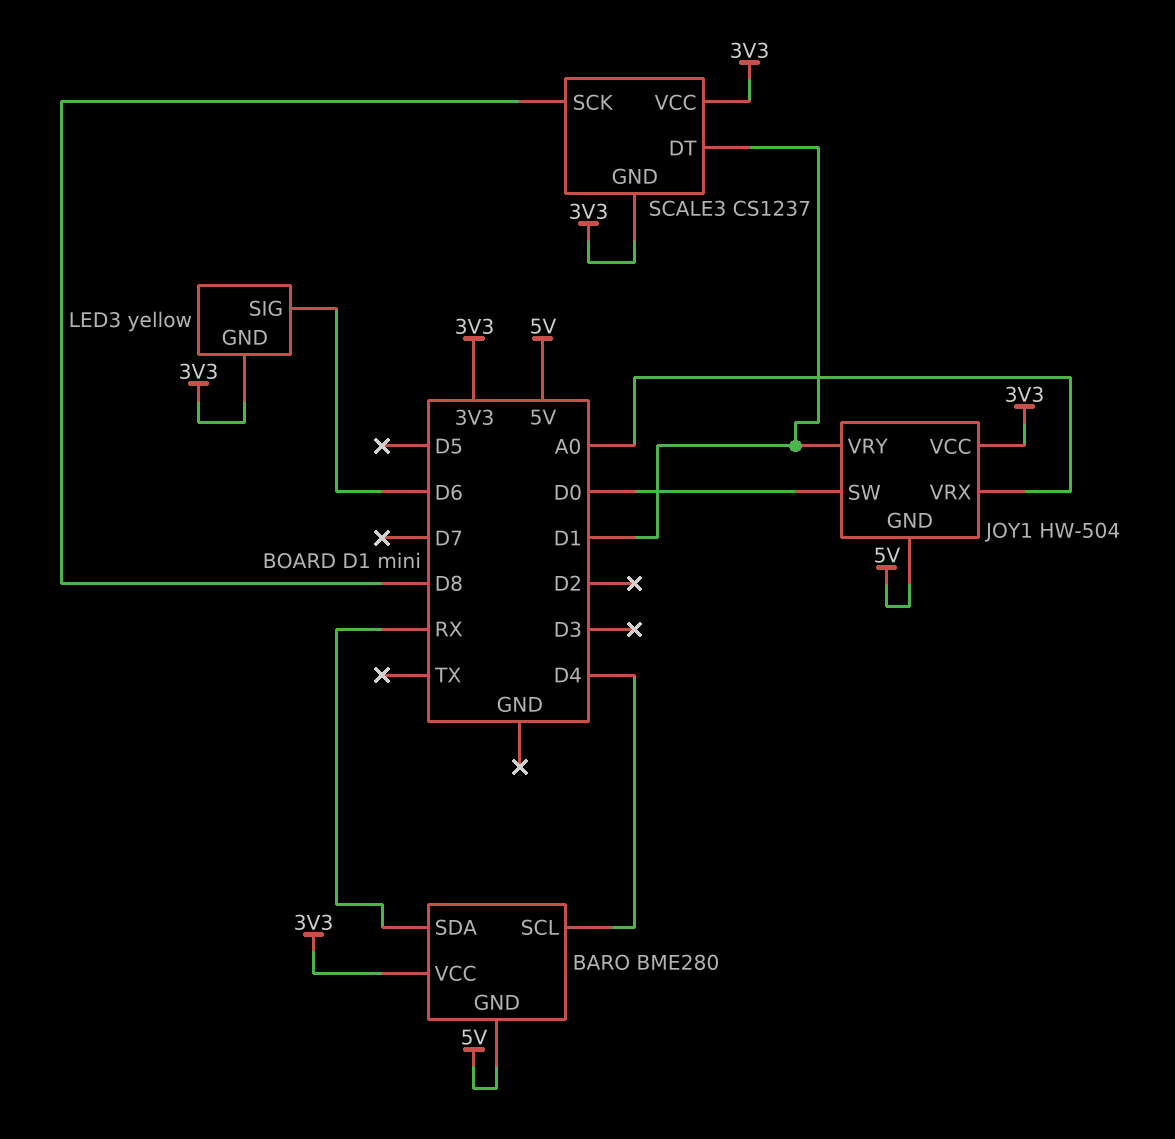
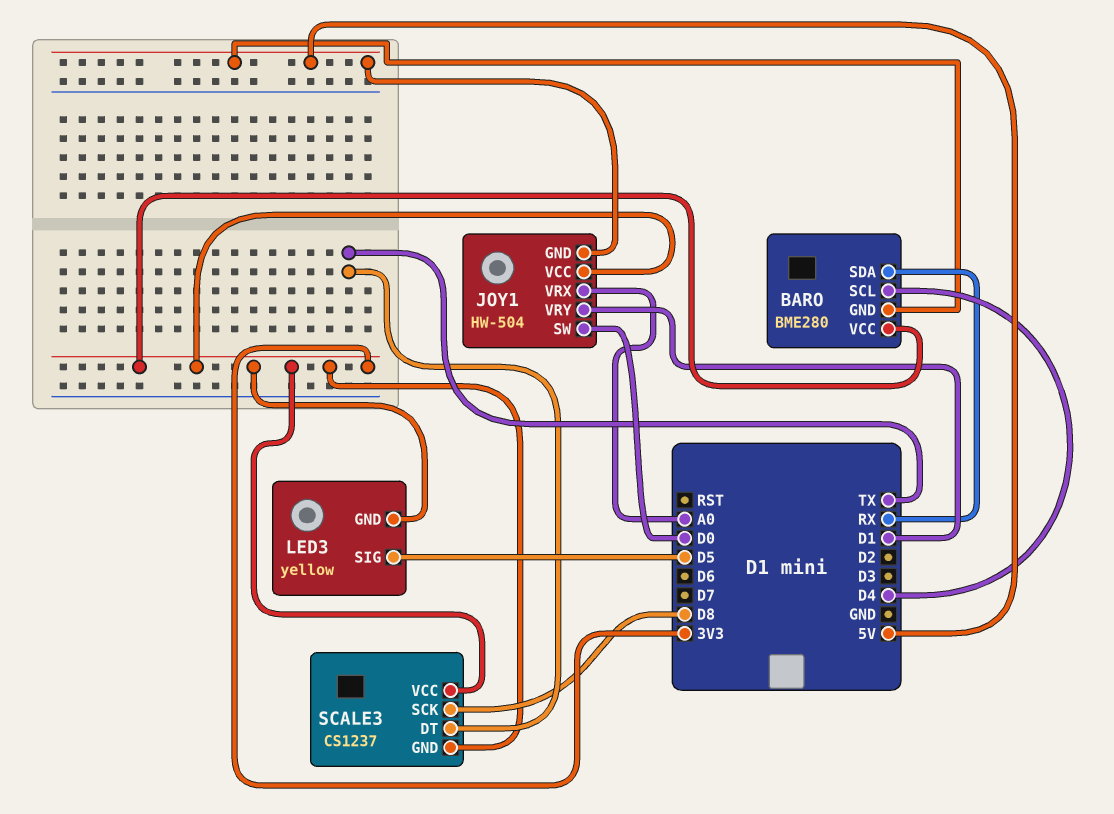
LED3 pin SIG: D6 -> D5
SCALE3 pin DT: D1 -> TX

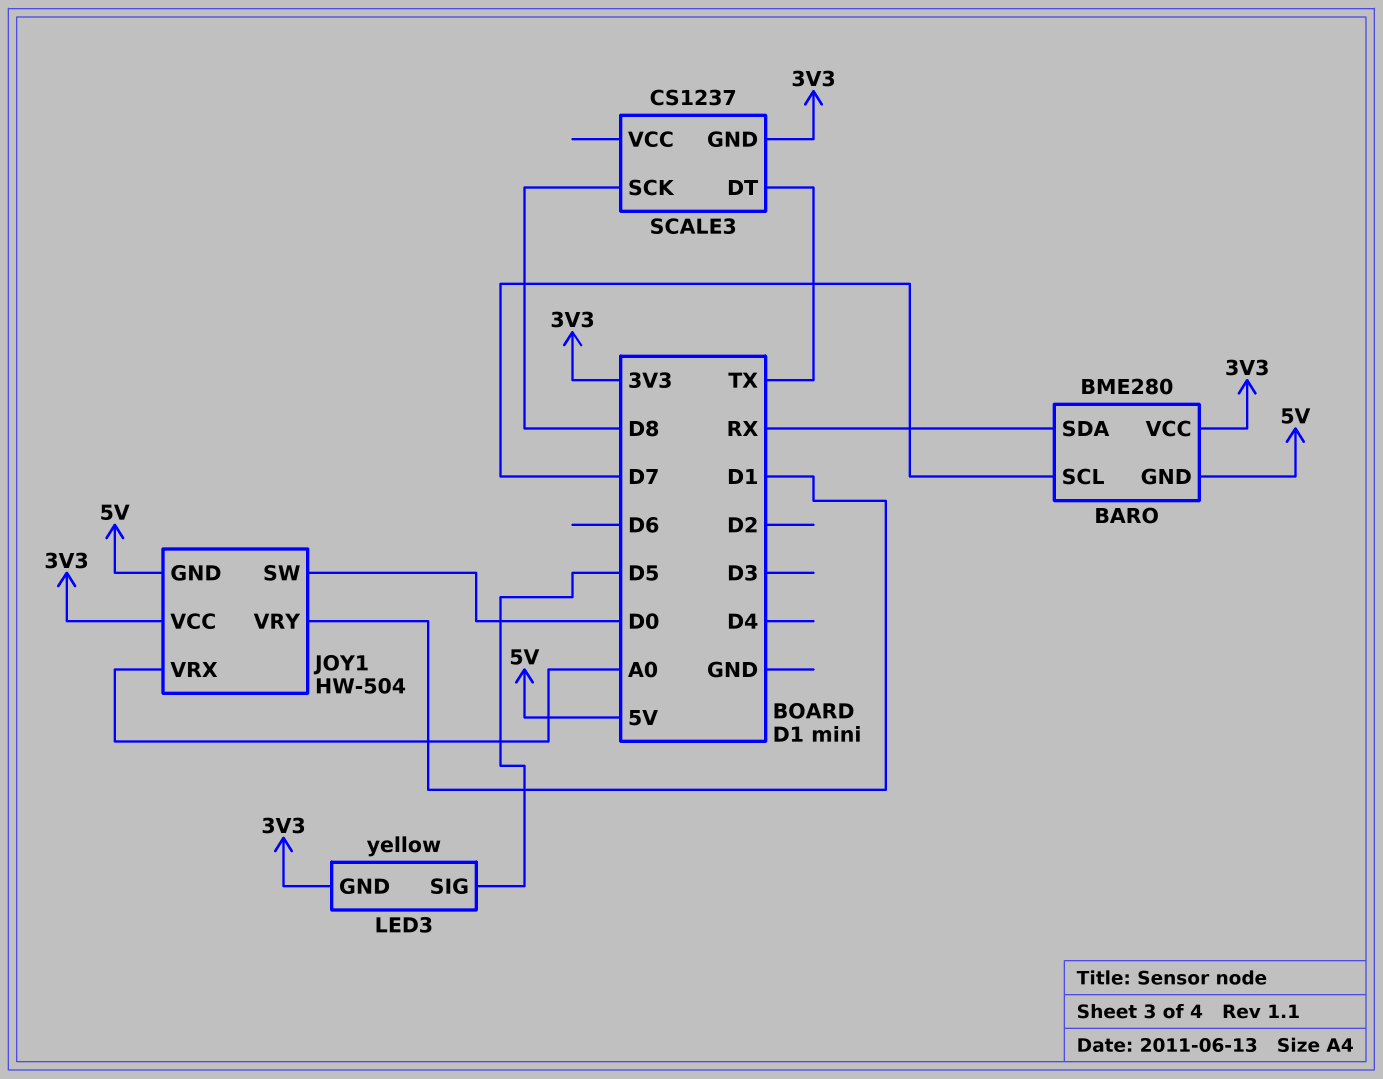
BARO pin SCL: D4 -> D7
SCALE3 pin VCC: 3V3 -> none

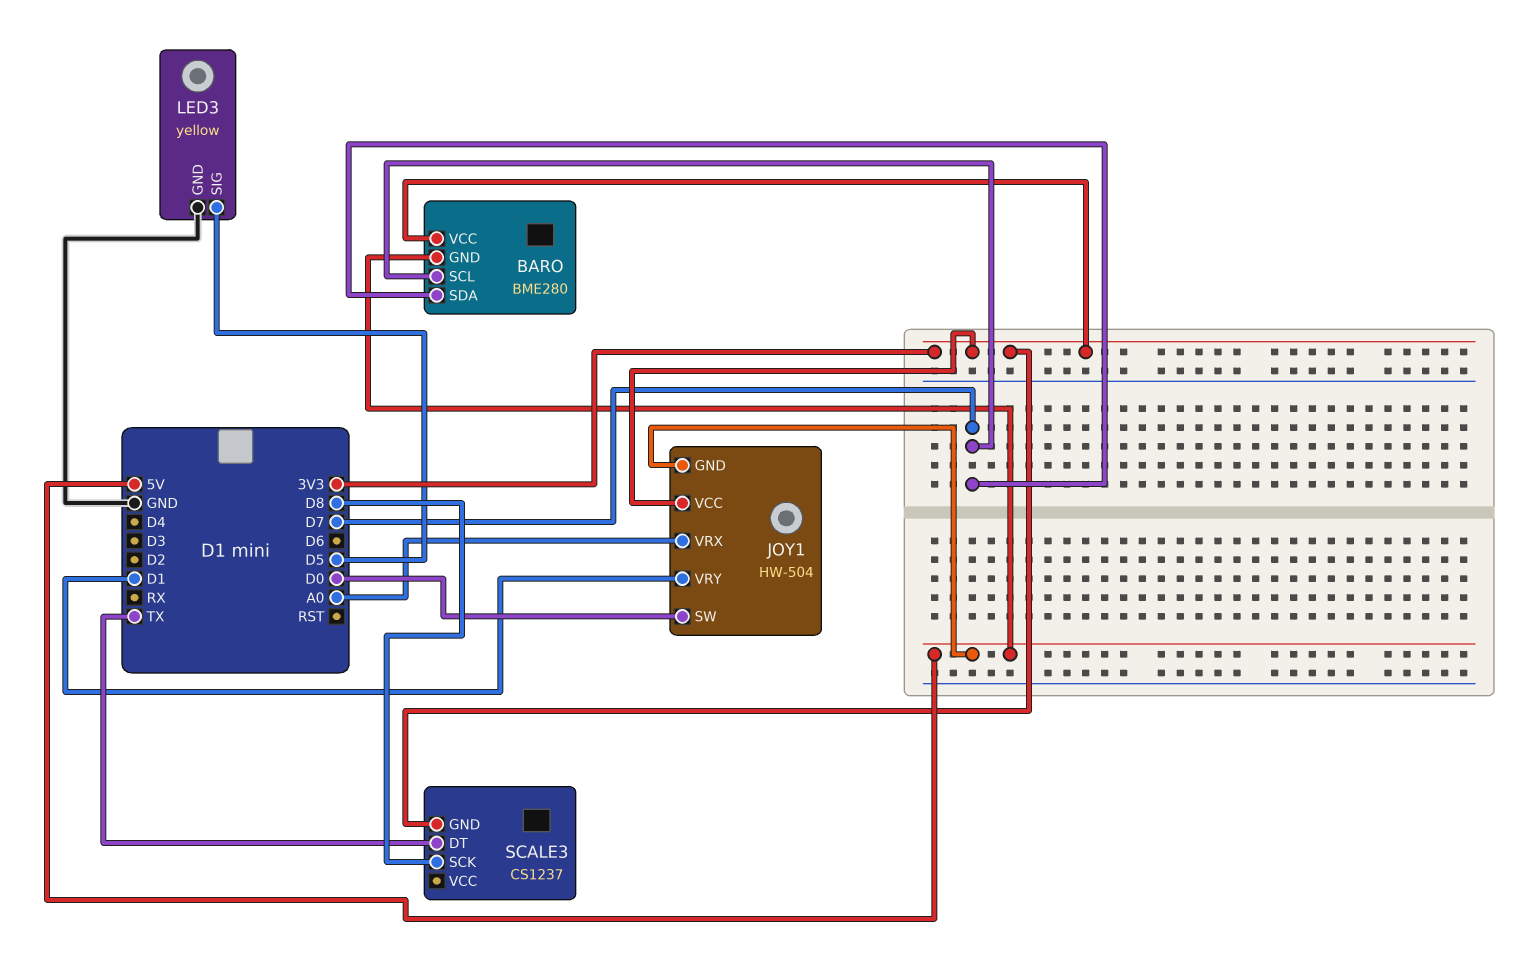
BARO pin SDA: RX -> D7
LED3 pin GND: 3V3 -> GND

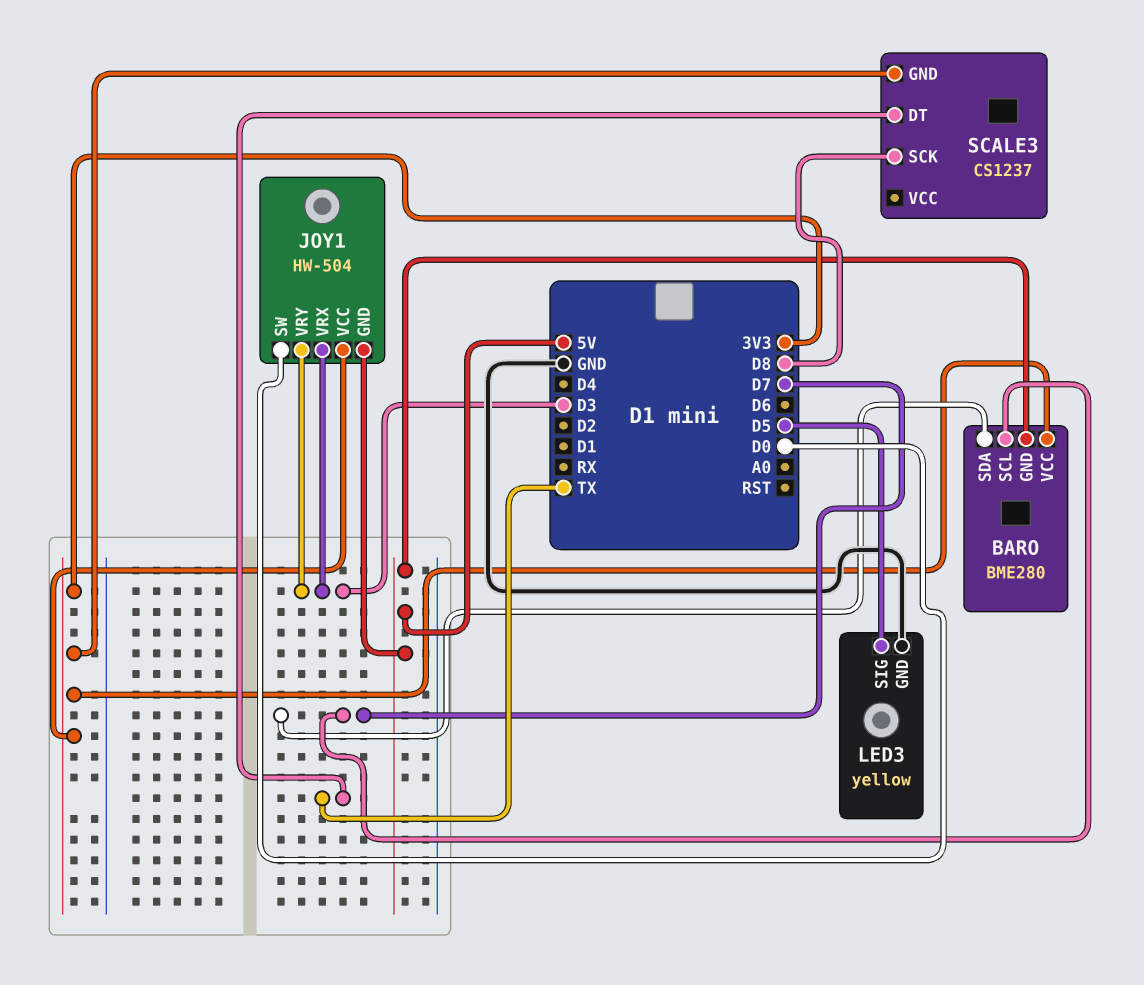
JOY1 pin VRX: A0 -> D3
JOY1 pin VRY: D1 -> D3

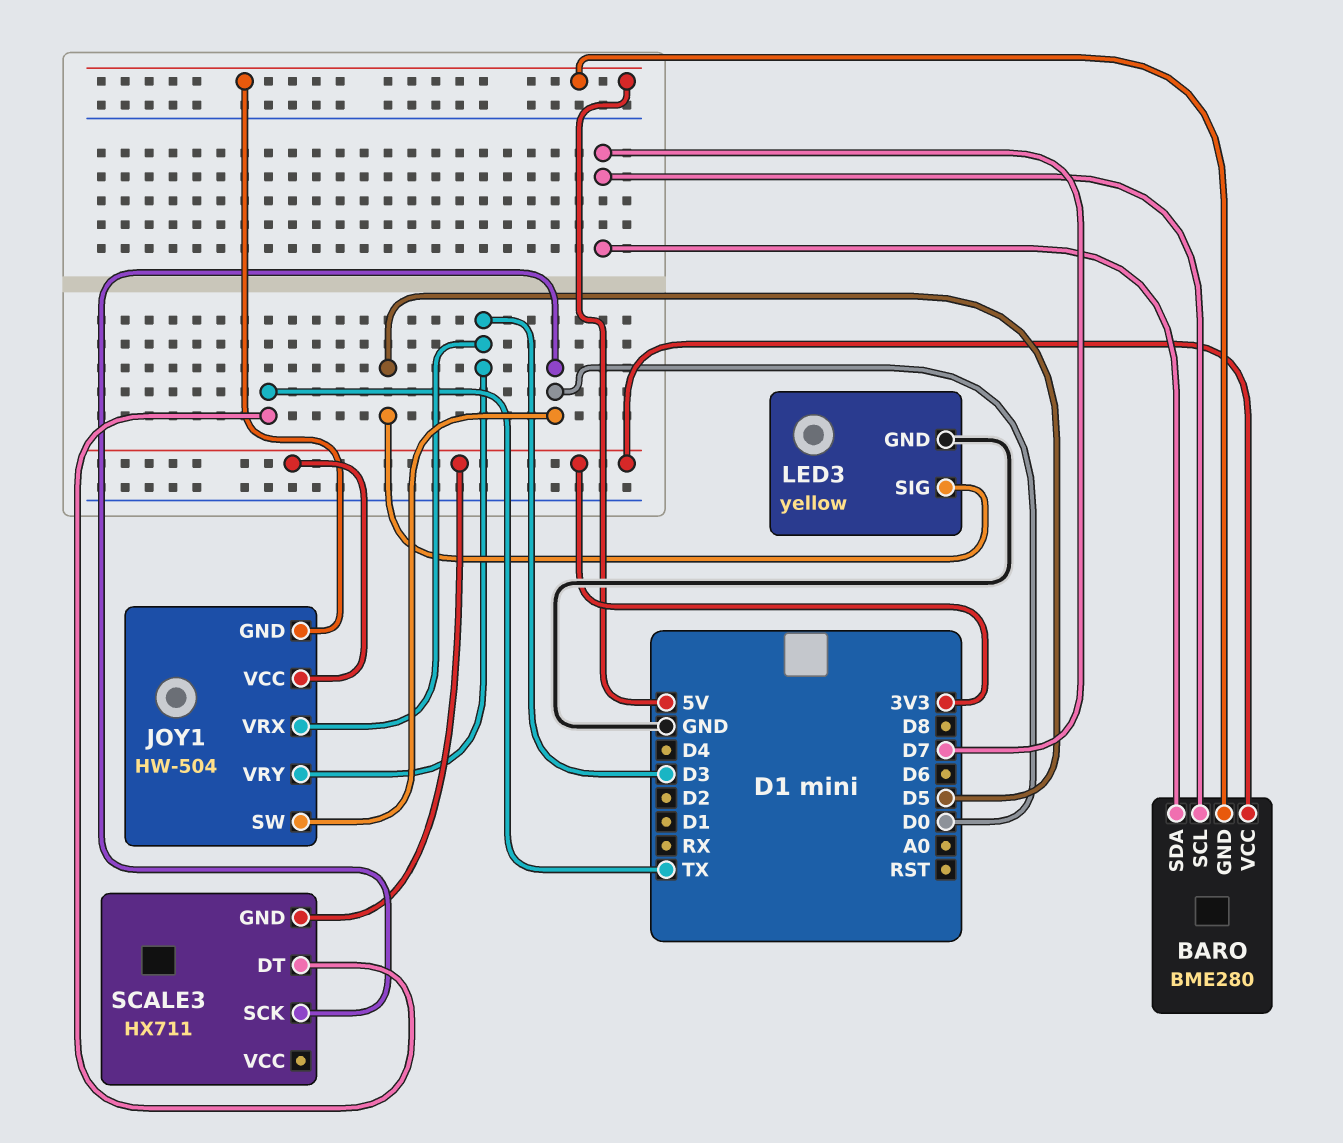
SCALE3: CS1237 -> HX711
SCALE3 pin SCK: D8 -> D0

